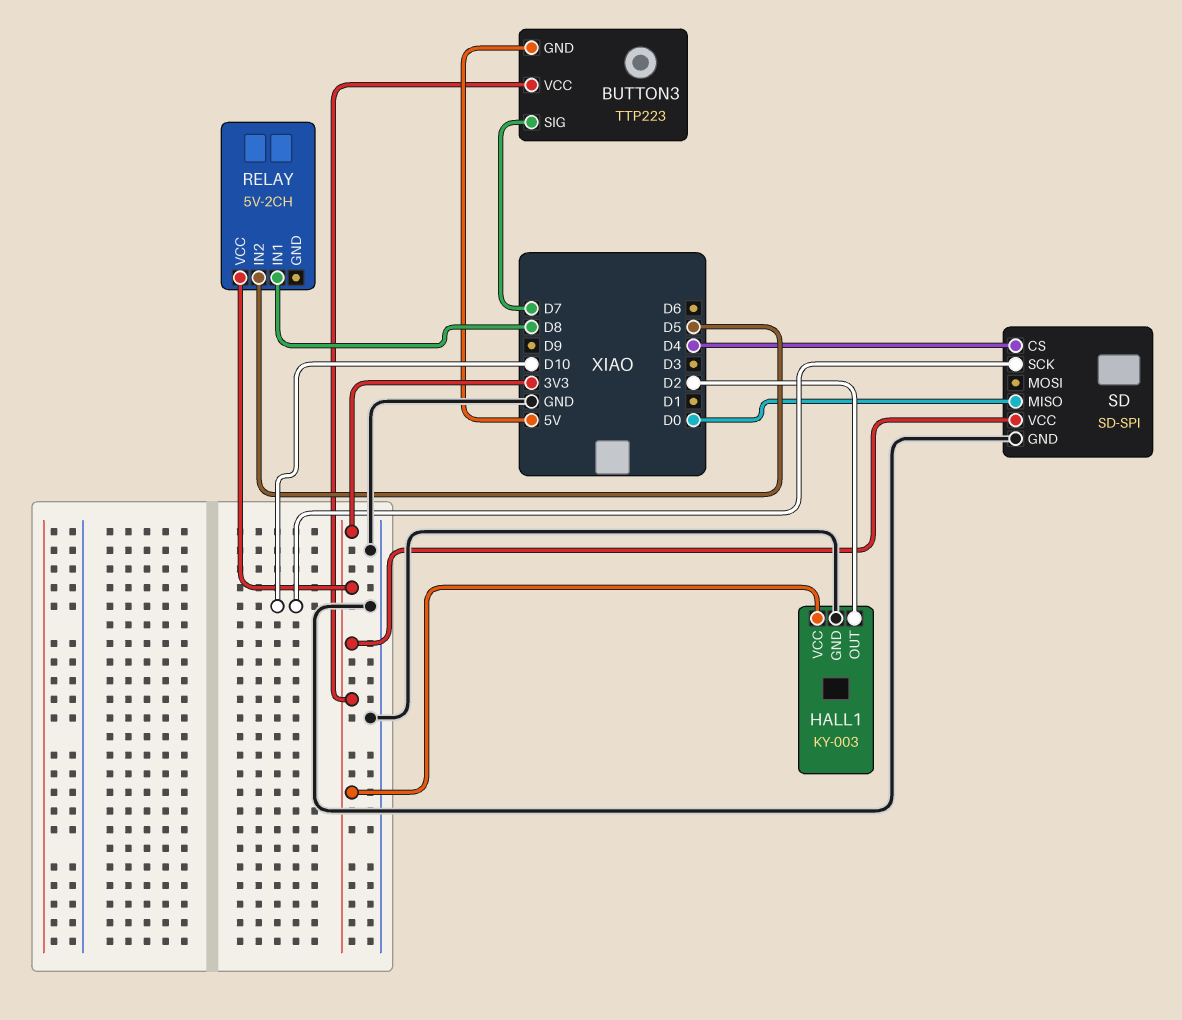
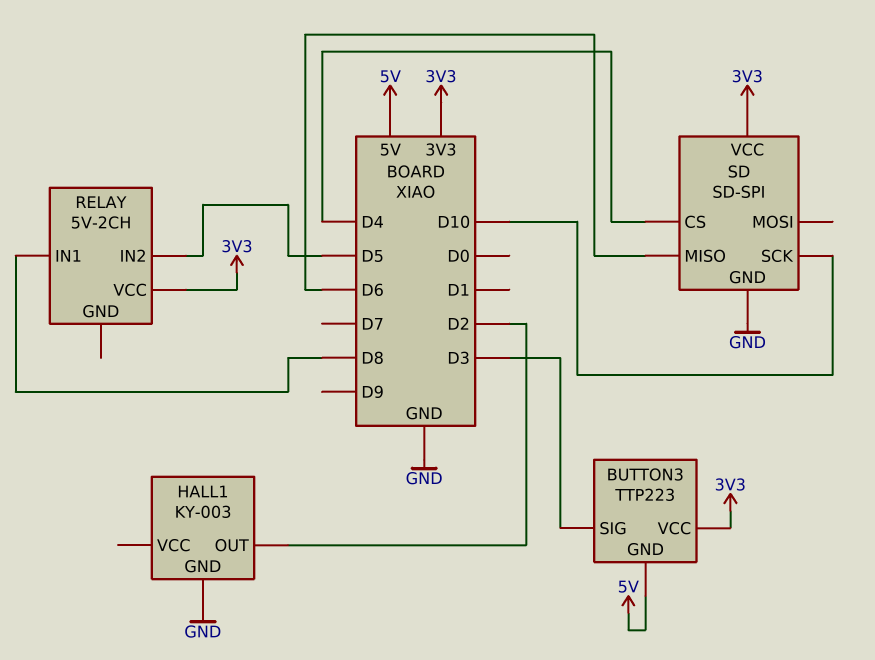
BUTTON3 pin SIG: D7 -> D3
HALL1 pin VCC: 3V3 -> none
SD pin MISO: D0 -> D6

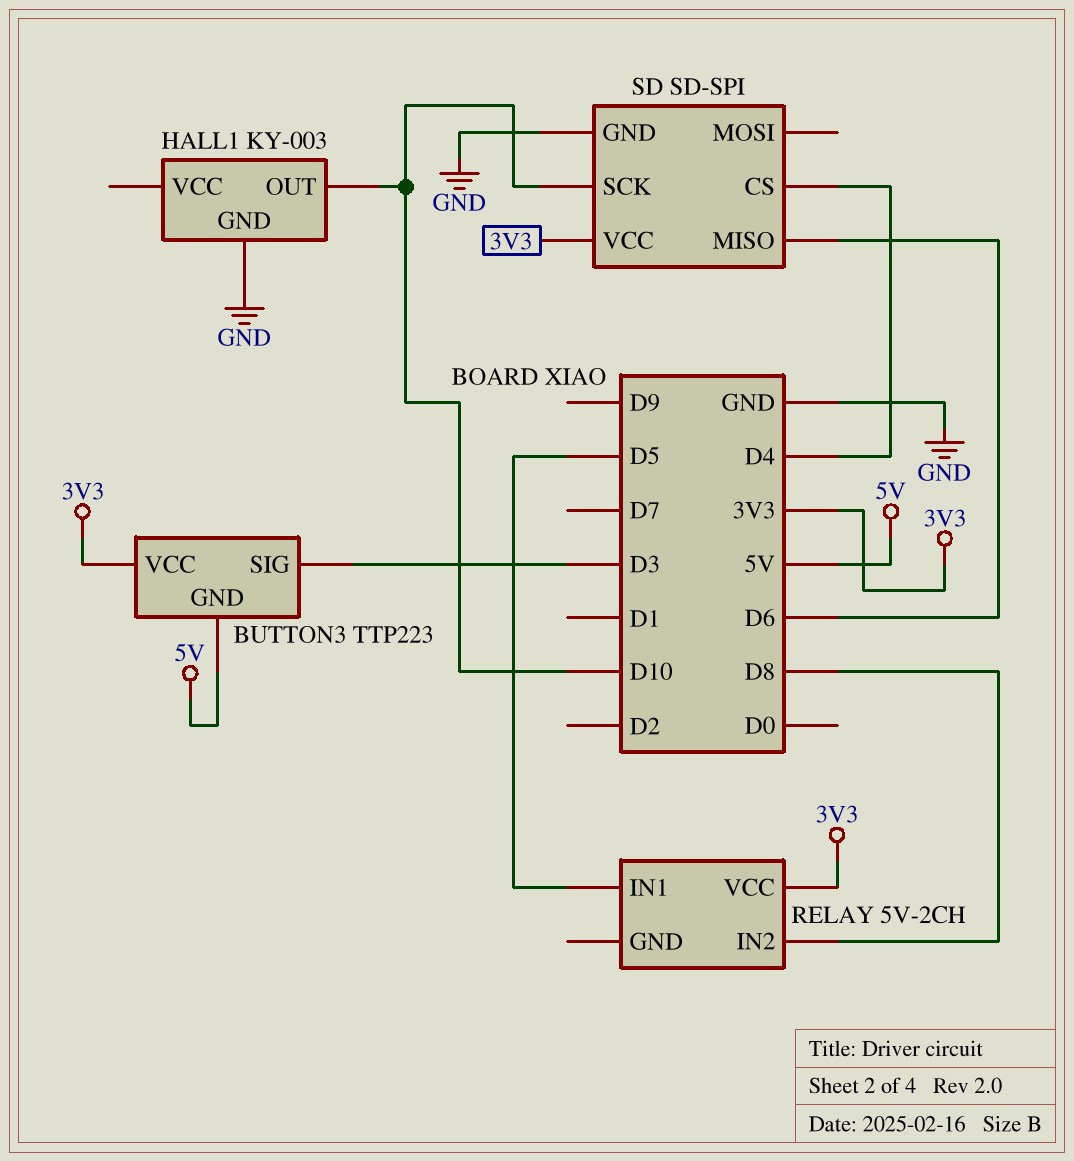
HALL1 pin OUT: D2 -> D10
RELAY pin IN1: D8 -> D5
RELAY pin IN2: D5 -> D8

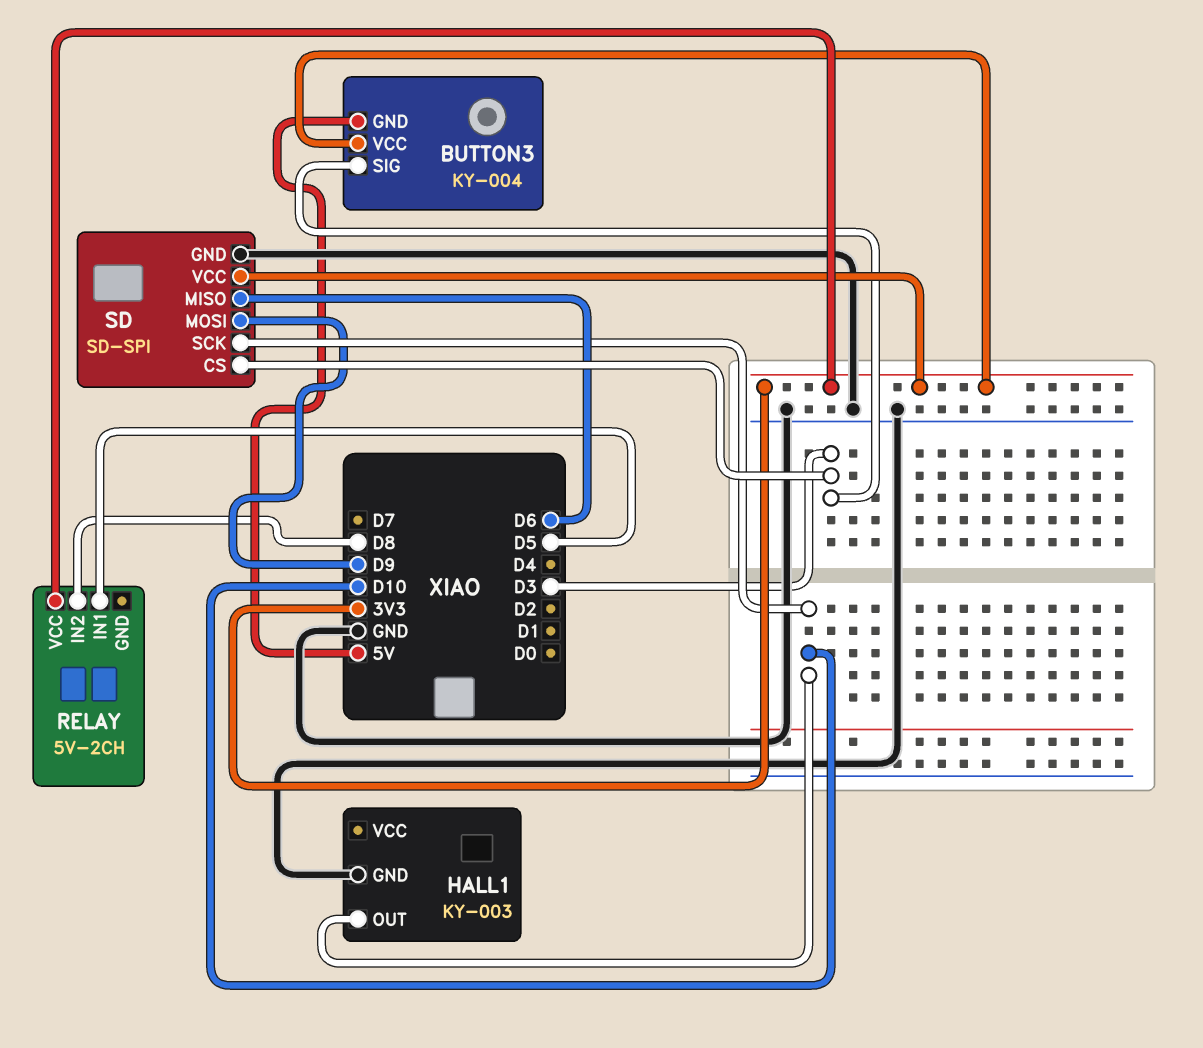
BUTTON3: TTP223 -> KY-004
SD pin CS: D4 -> D3
SD pin MOSI: none -> D9

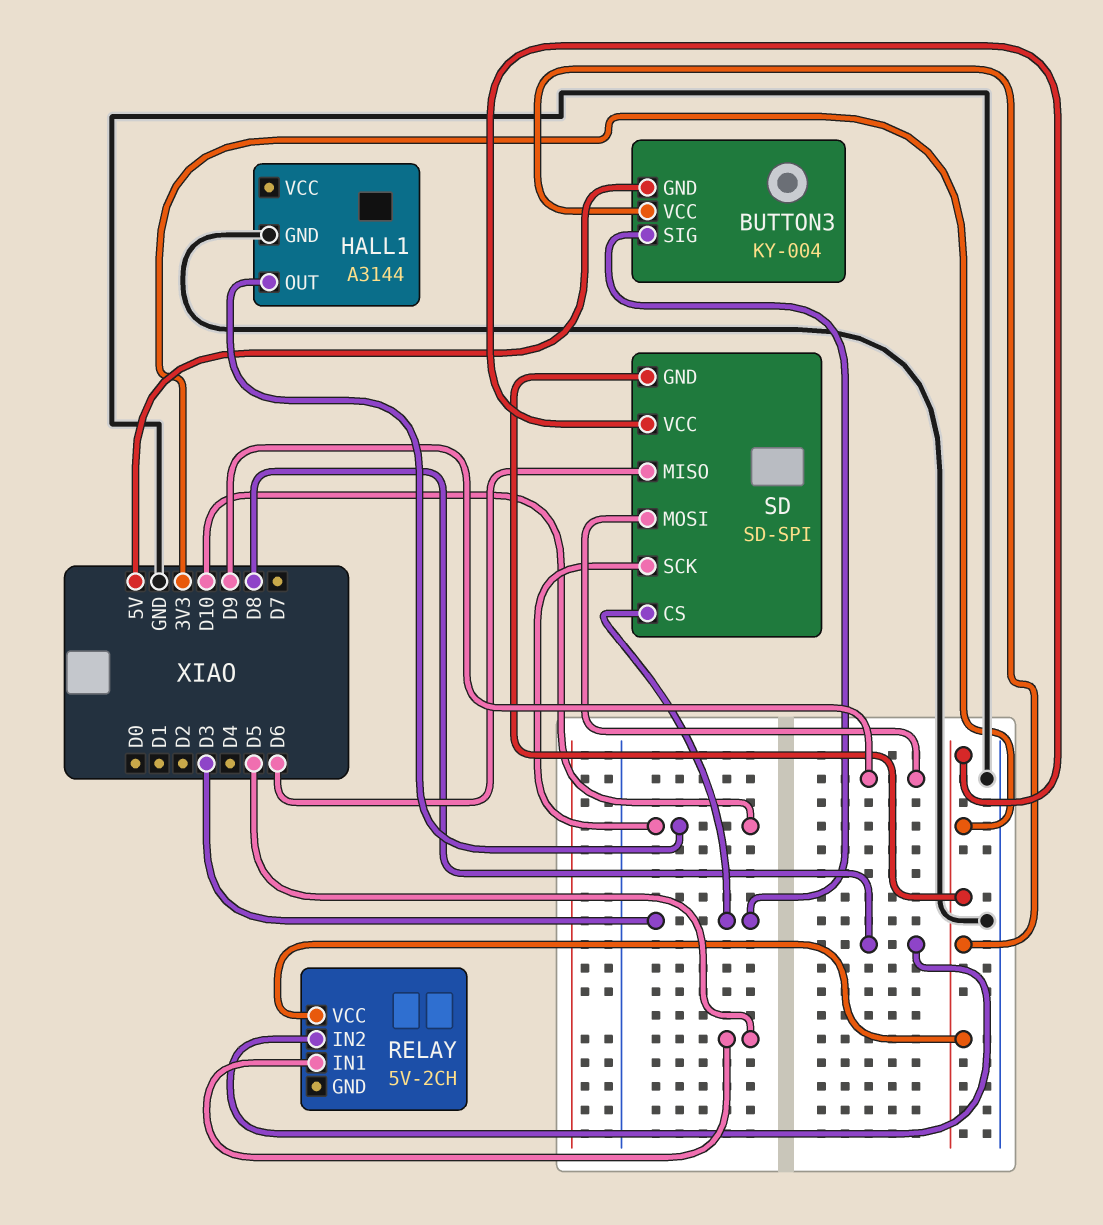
HALL1: KY-003 -> A3144
SD pin GND: GND -> 3V3

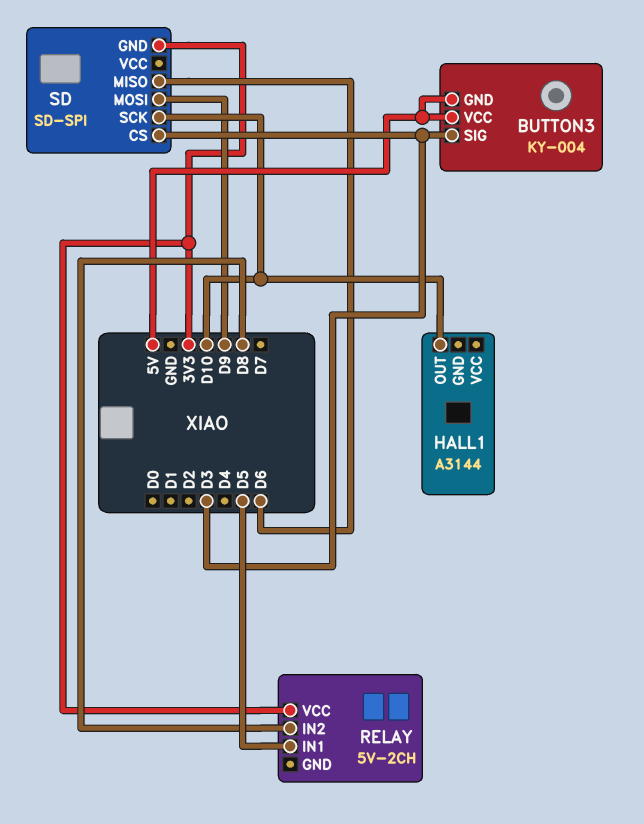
BUTTON3 pin VCC: 3V3 -> 5V
HALL1 pin GND: GND -> none
SD pin VCC: 3V3 -> none

